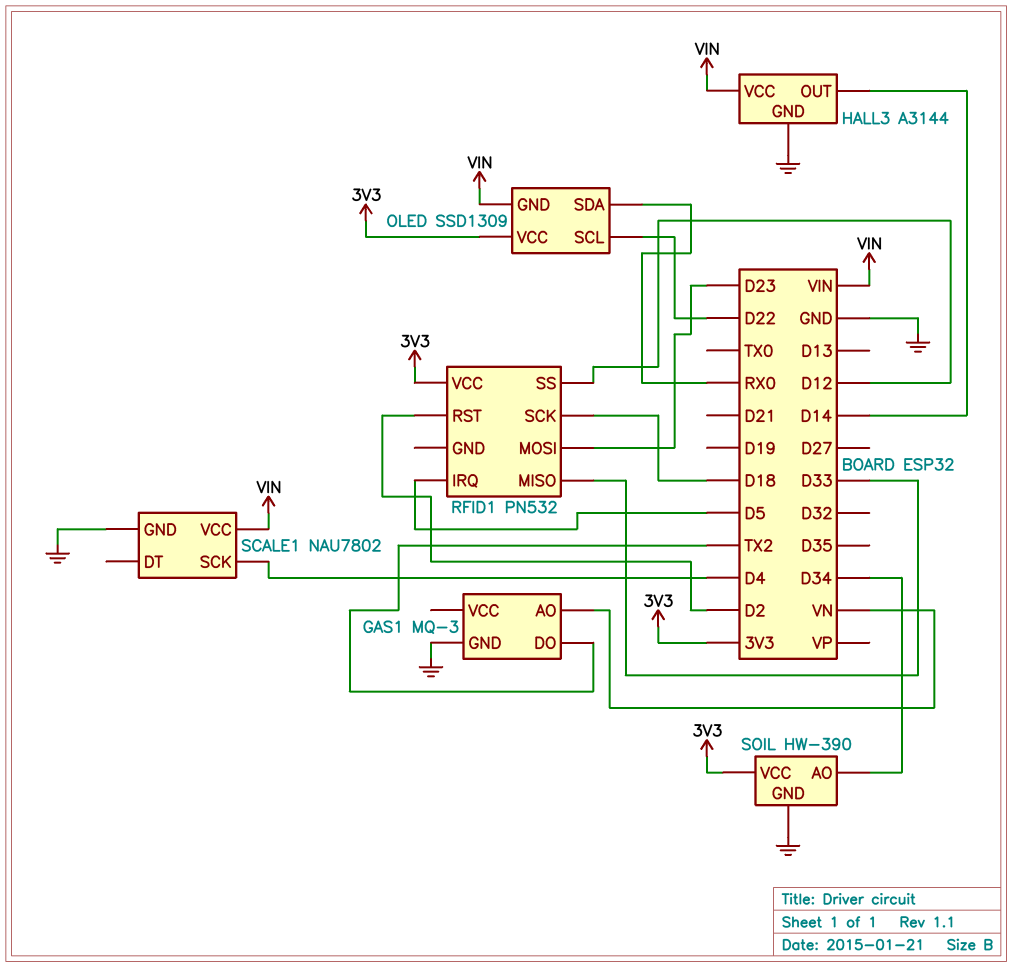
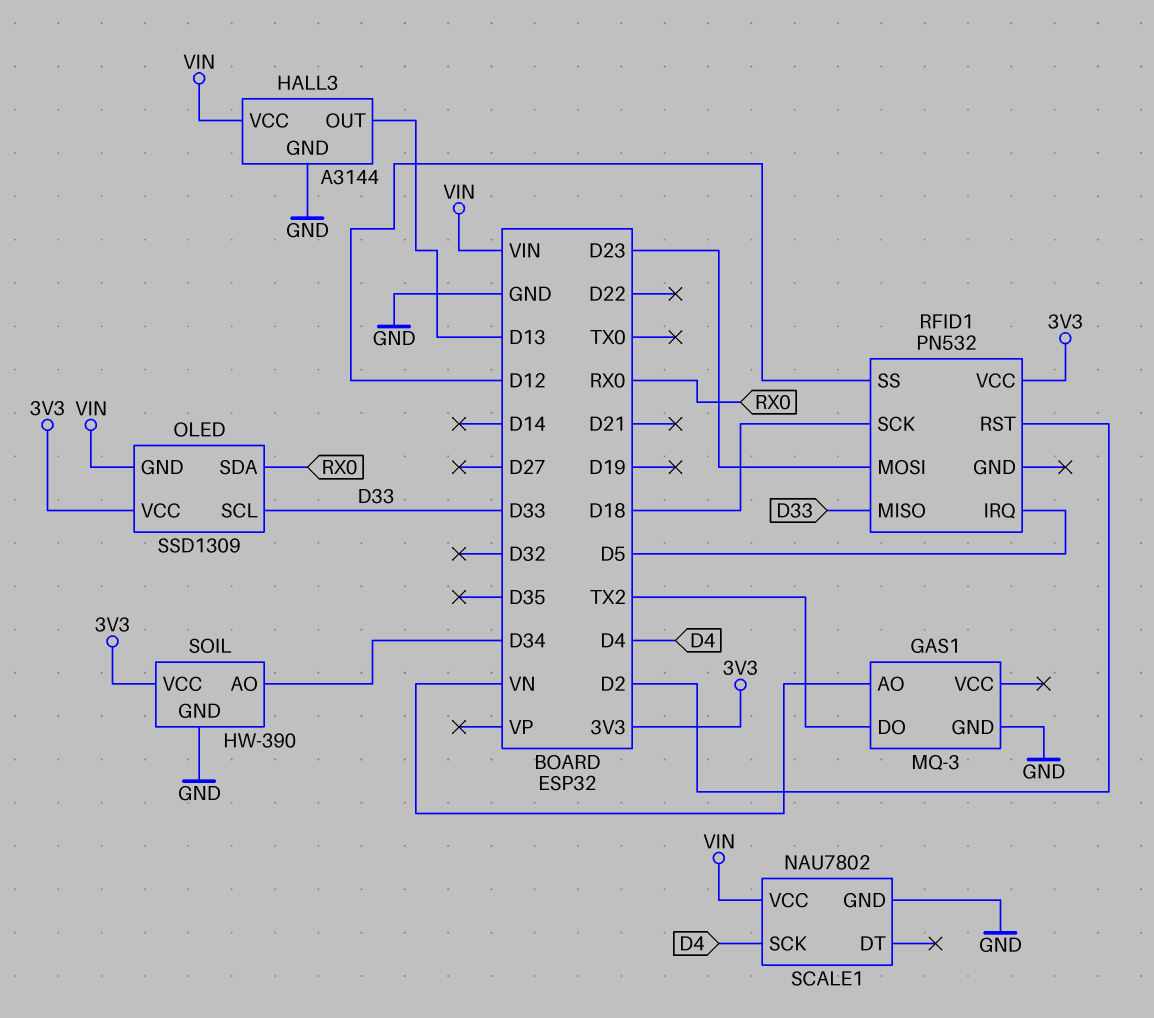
HALL3 pin OUT: D14 -> D13
OLED pin SCL: D22 -> D33

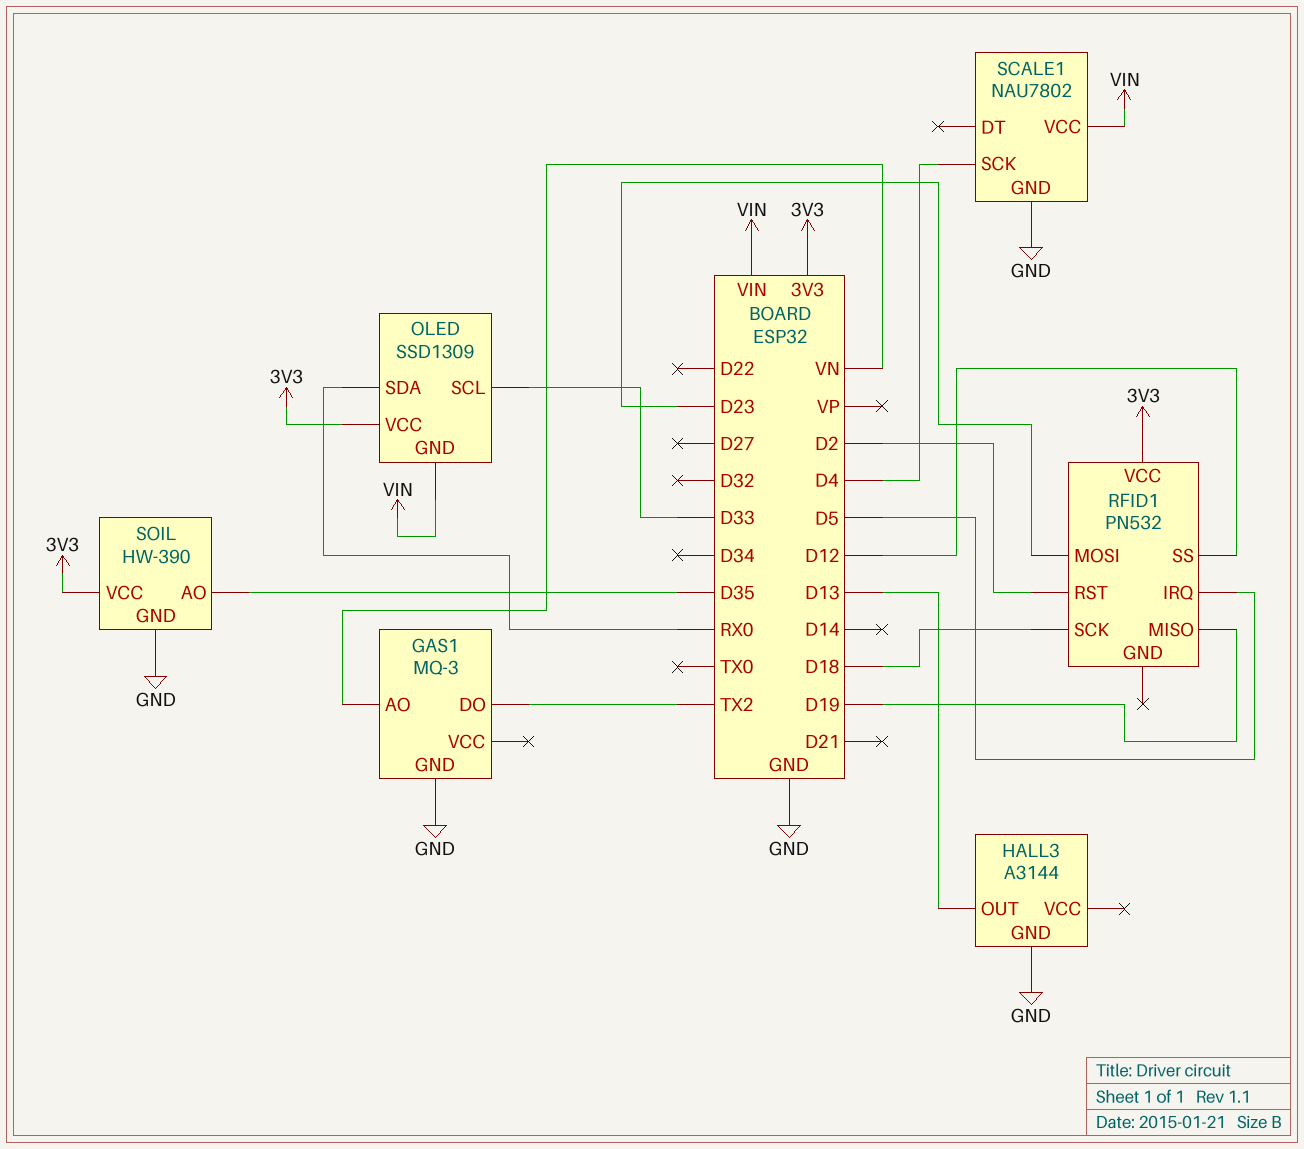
HALL3 pin VCC: VIN -> none
RFID1 pin MISO: D33 -> D19
SOIL pin AO: D34 -> D35

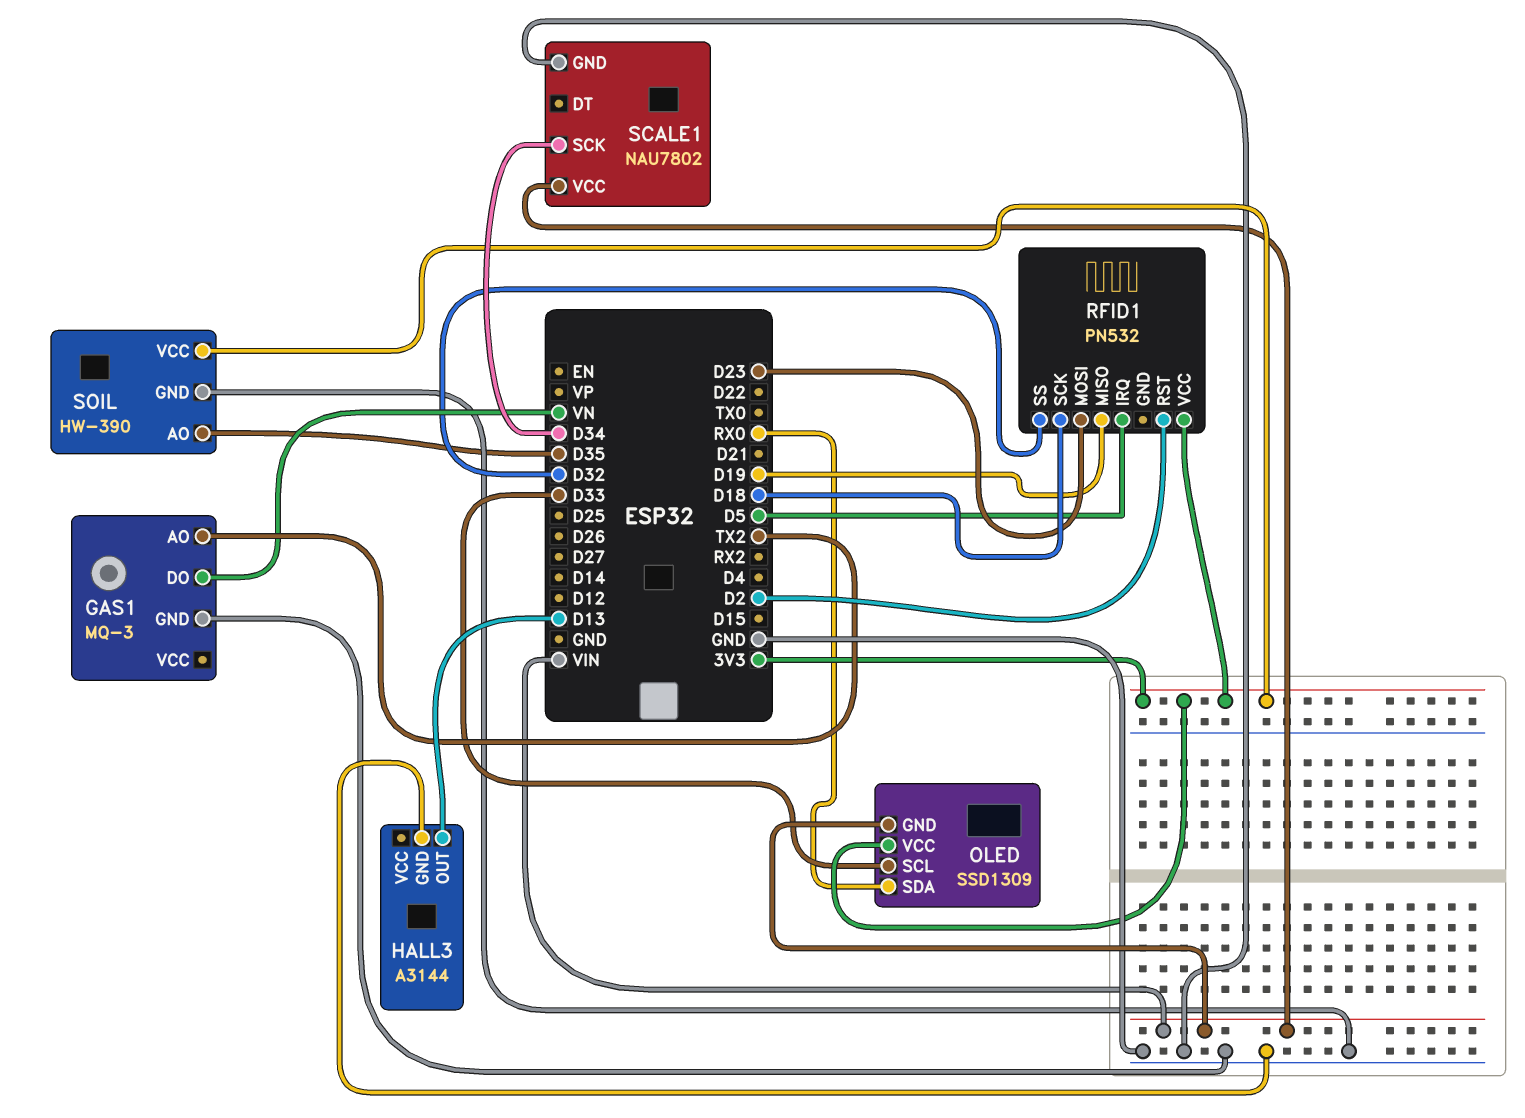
GAS1 pin AO: VN -> TX2
GAS1 pin DO: TX2 -> VN
RFID1 pin SS: D12 -> D32
SCALE1 pin SCK: D4 -> D34

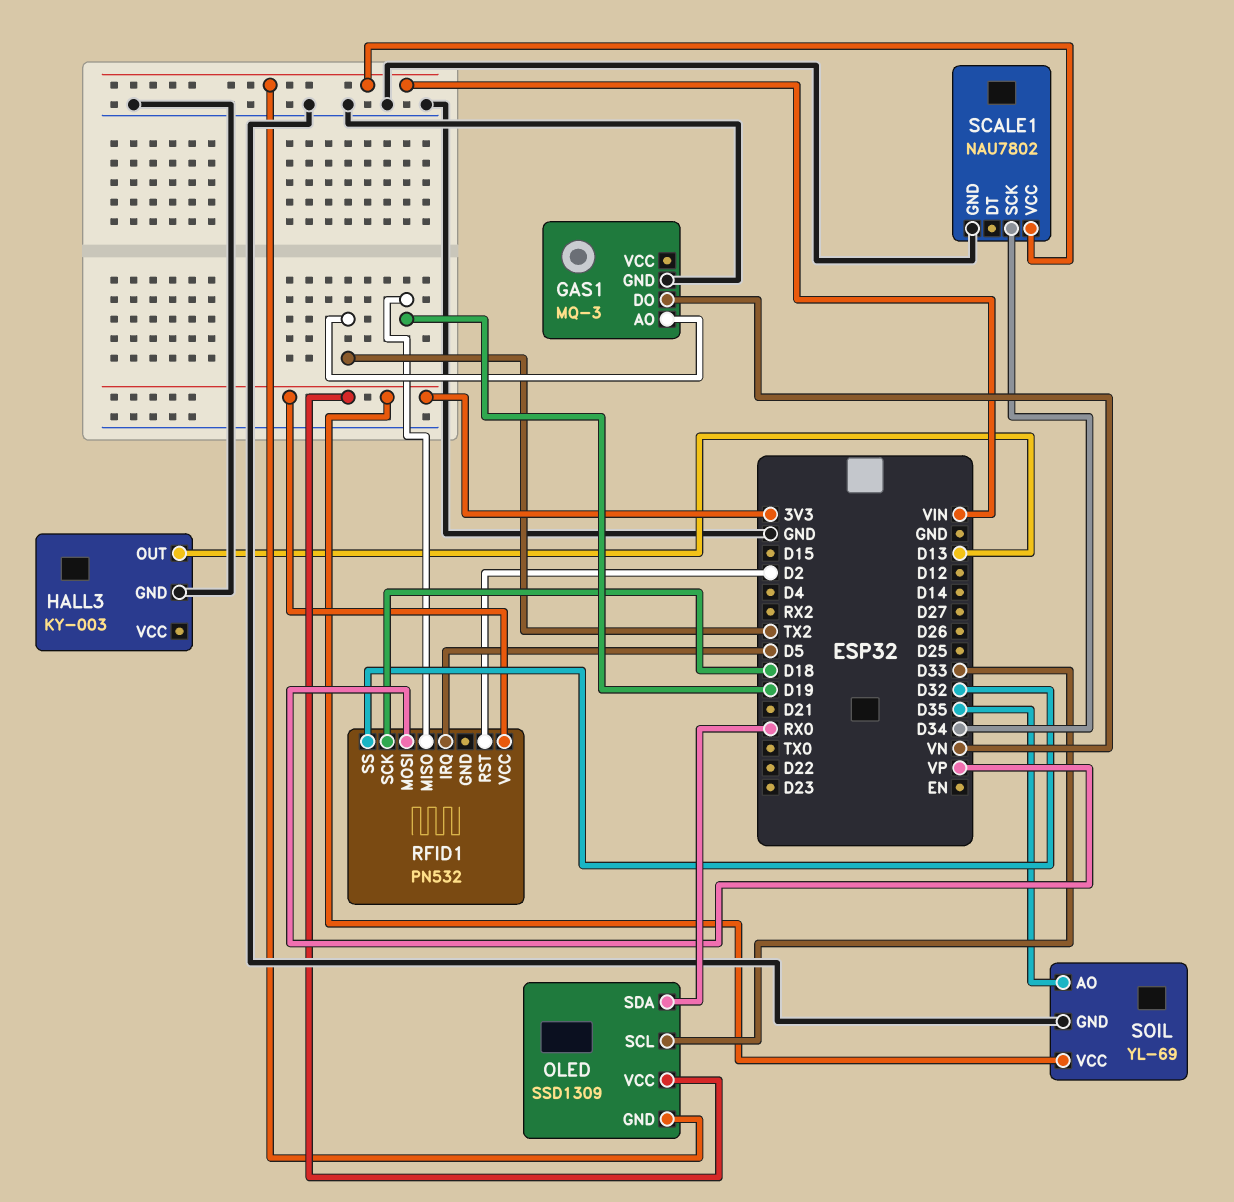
HALL3: A3144 -> KY-003
RFID1 pin MOSI: D23 -> VP
SOIL: HW-390 -> YL-69

